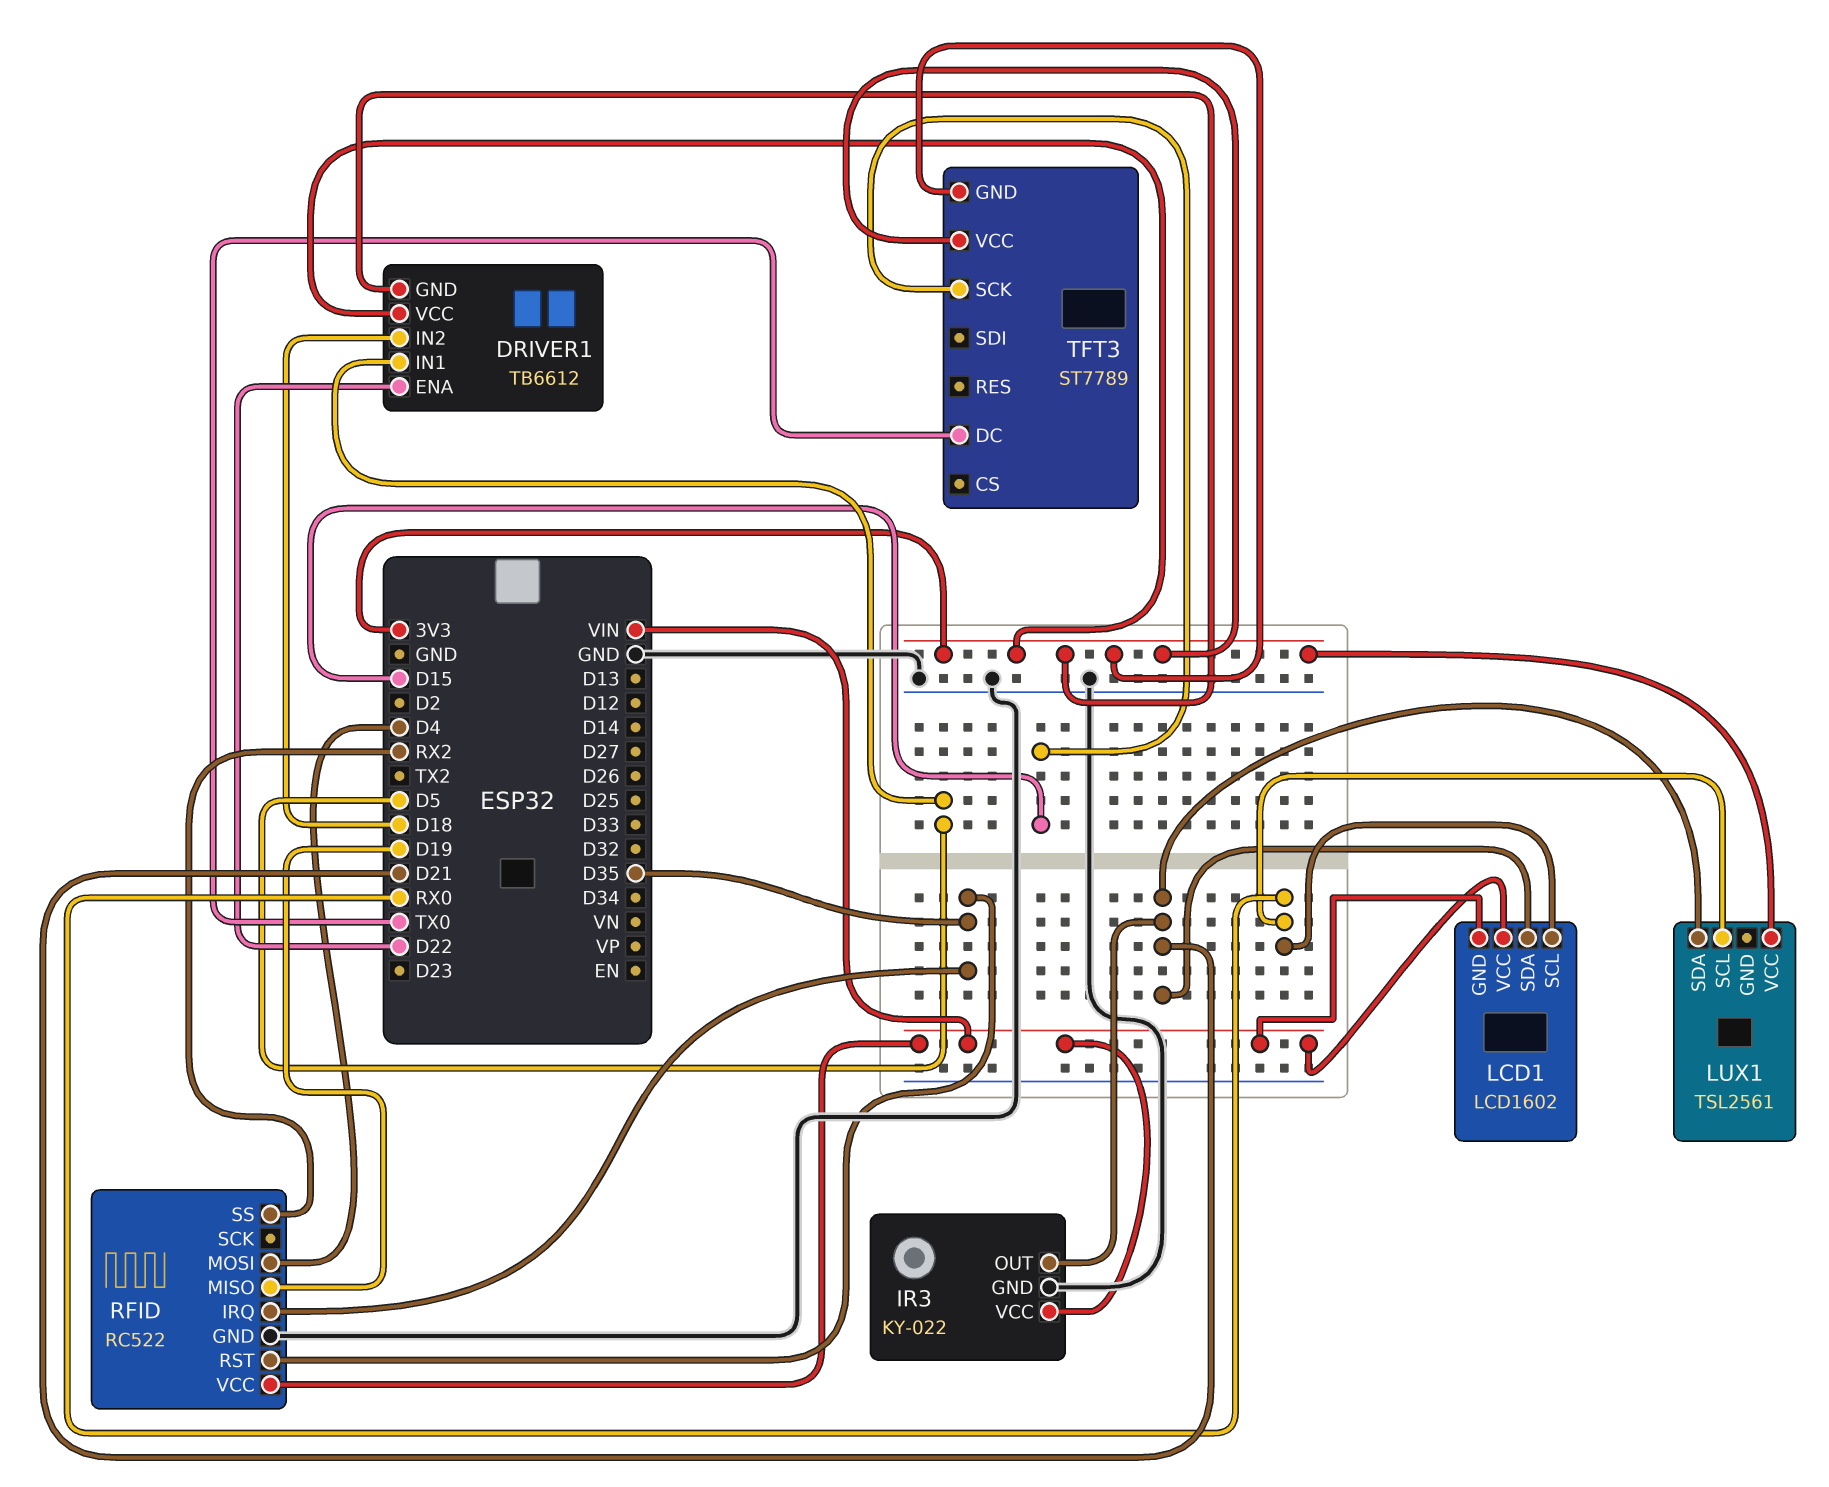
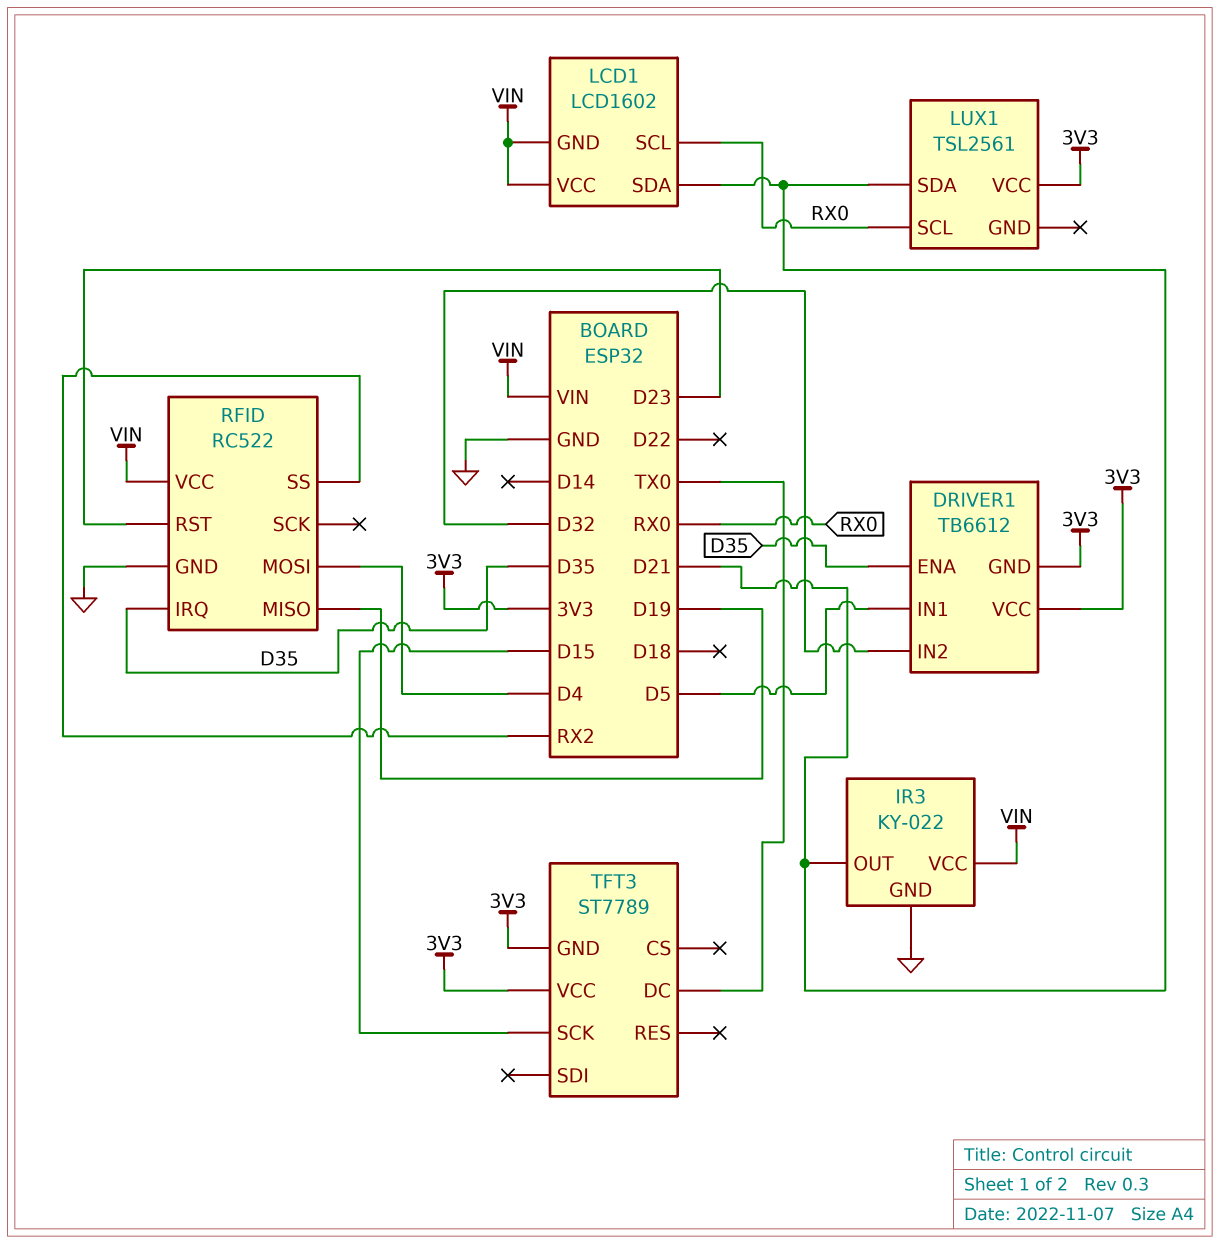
DRIVER1 pin ENA: D22 -> D35
DRIVER1 pin IN2: D18 -> D32
RFID pin RST: D35 -> D23

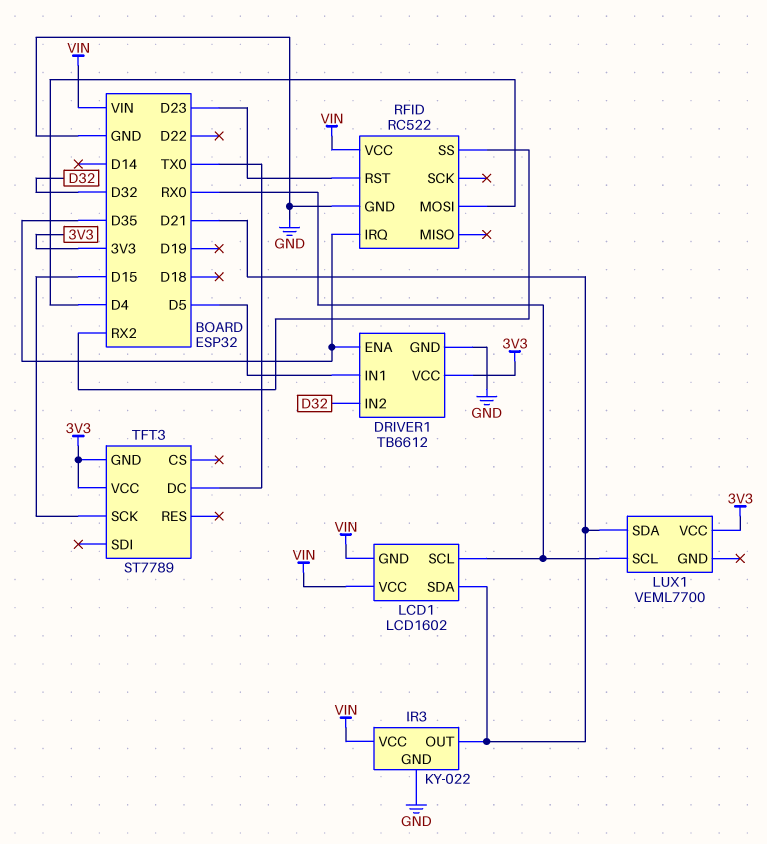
DRIVER1 pin GND: 3V3 -> GND
LUX1: TSL2561 -> VEML7700
RFID pin MISO: D19 -> none

